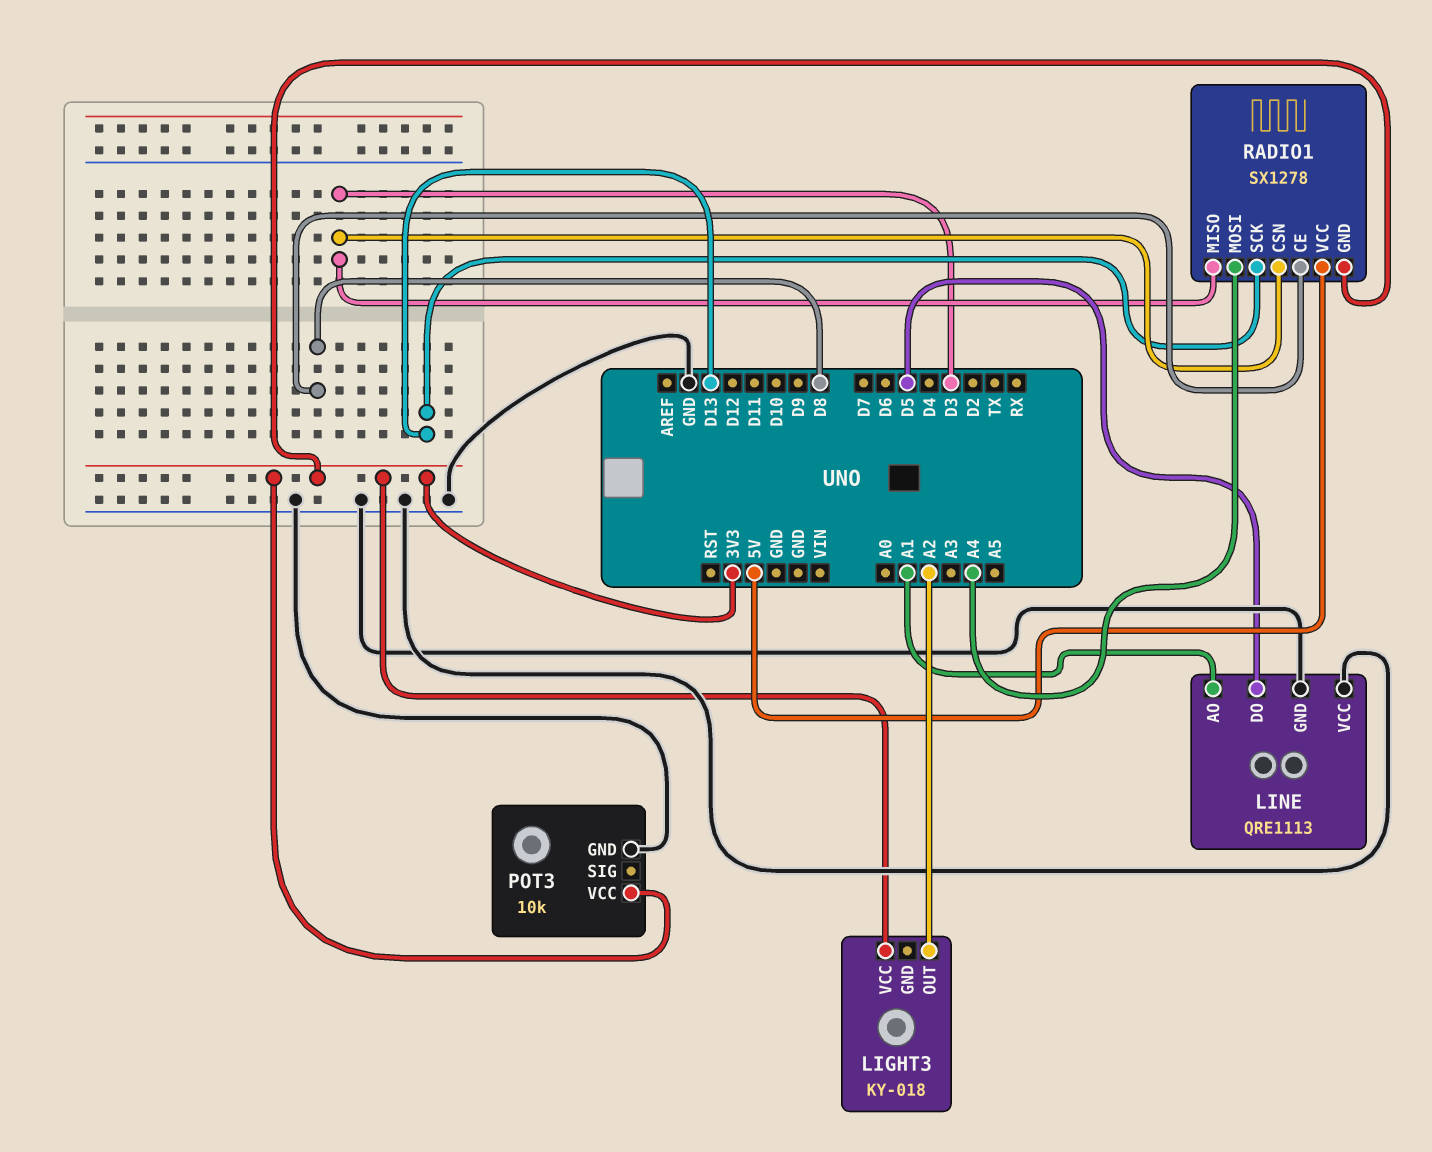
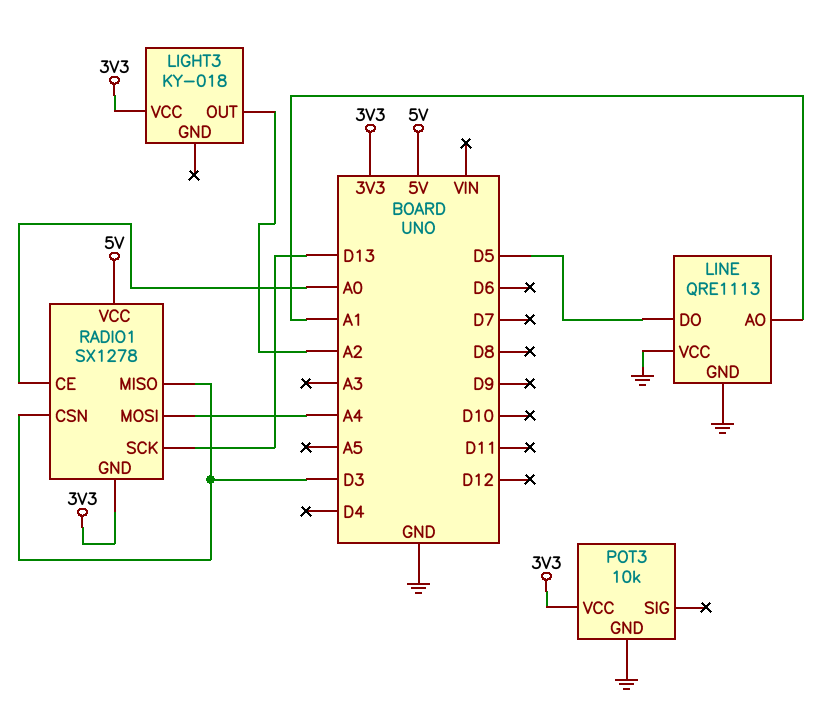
RADIO1 pin CE: D8 -> A0

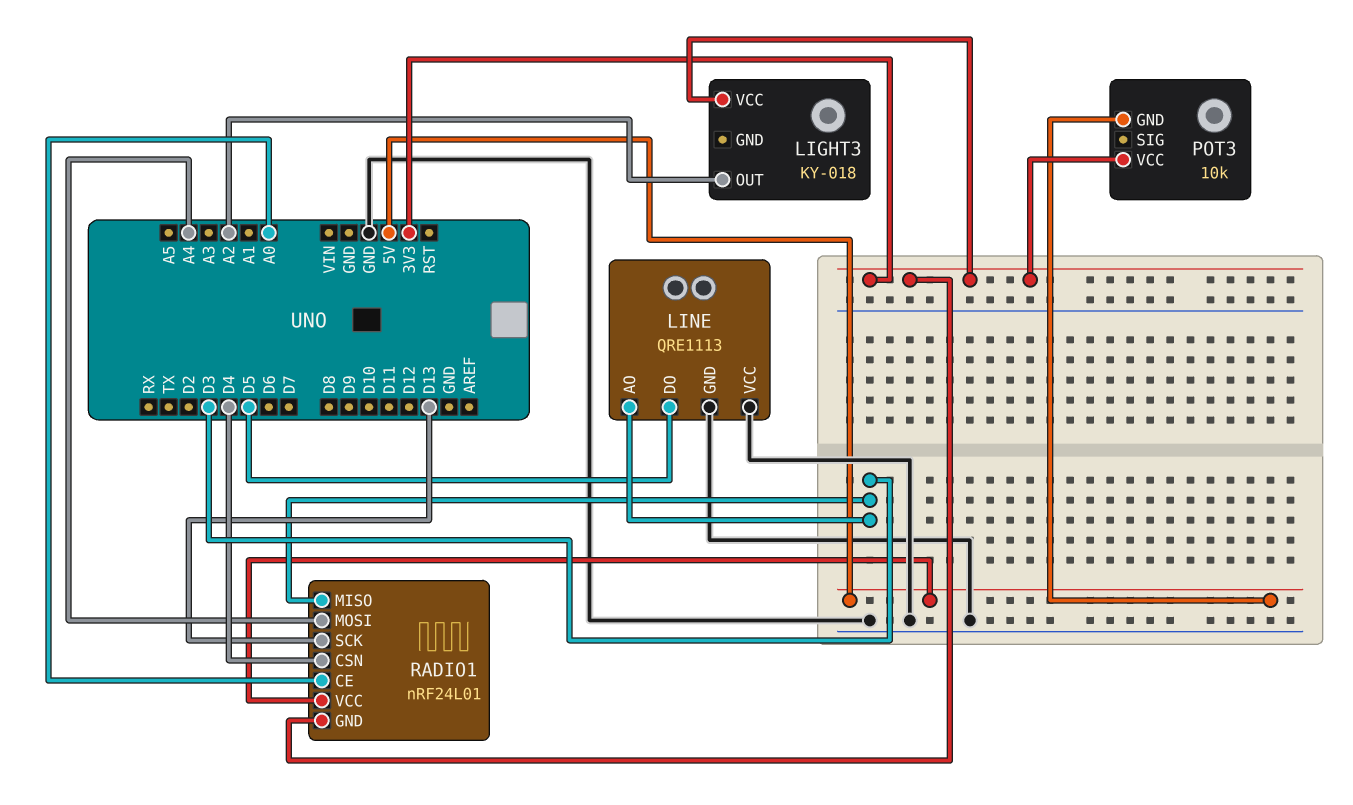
LINE pin AO: A1 -> D3
POT3 pin GND: GND -> 5V
RADIO1: SX1278 -> nRF24L01
RADIO1 pin CSN: D3 -> D4

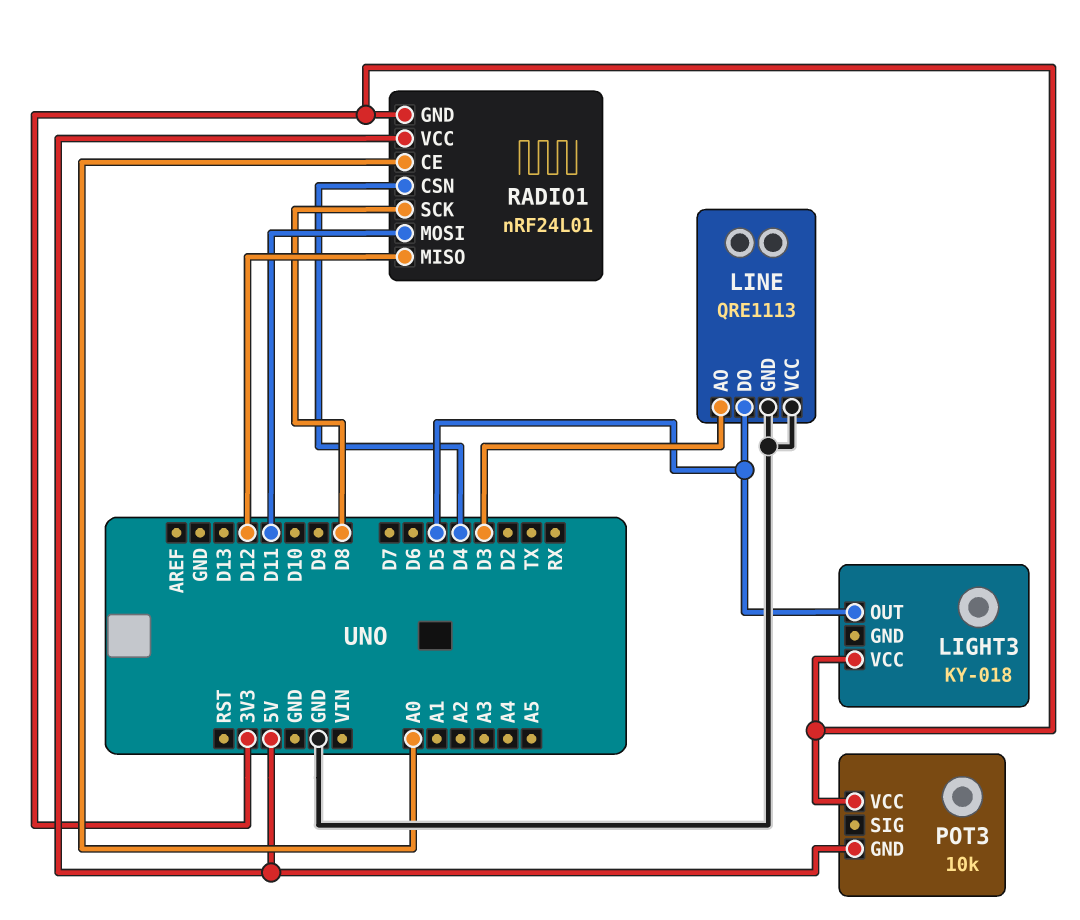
LIGHT3 pin OUT: A2 -> D5
RADIO1 pin MISO: D3 -> D12
RADIO1 pin MOSI: A4 -> D11
RADIO1 pin SCK: D13 -> D8

